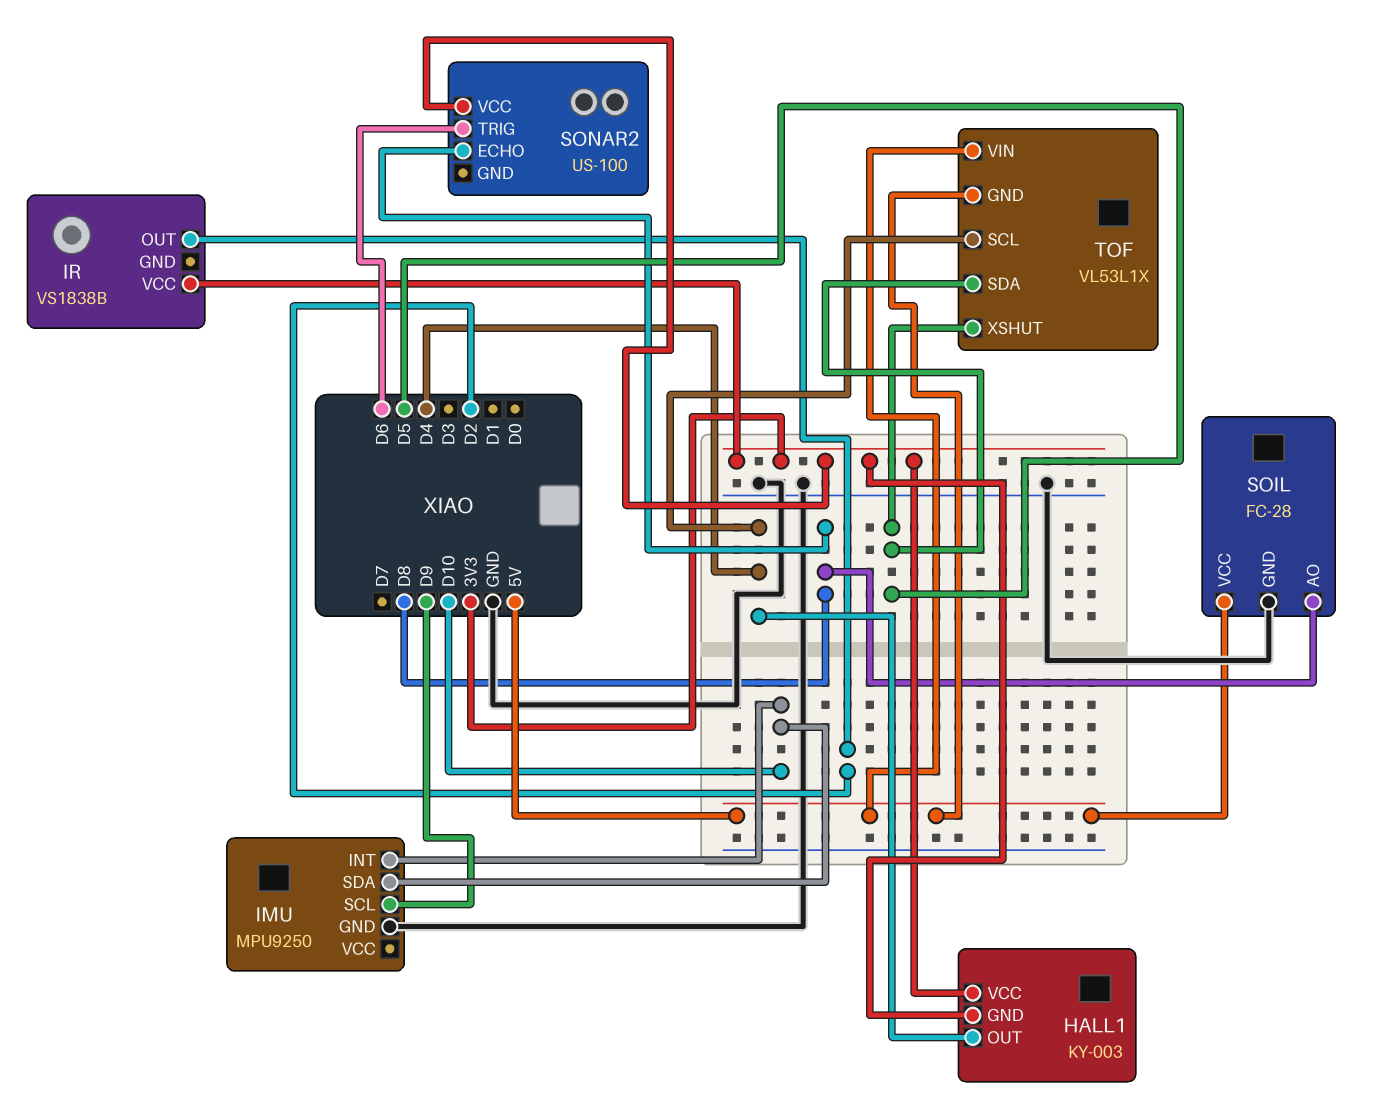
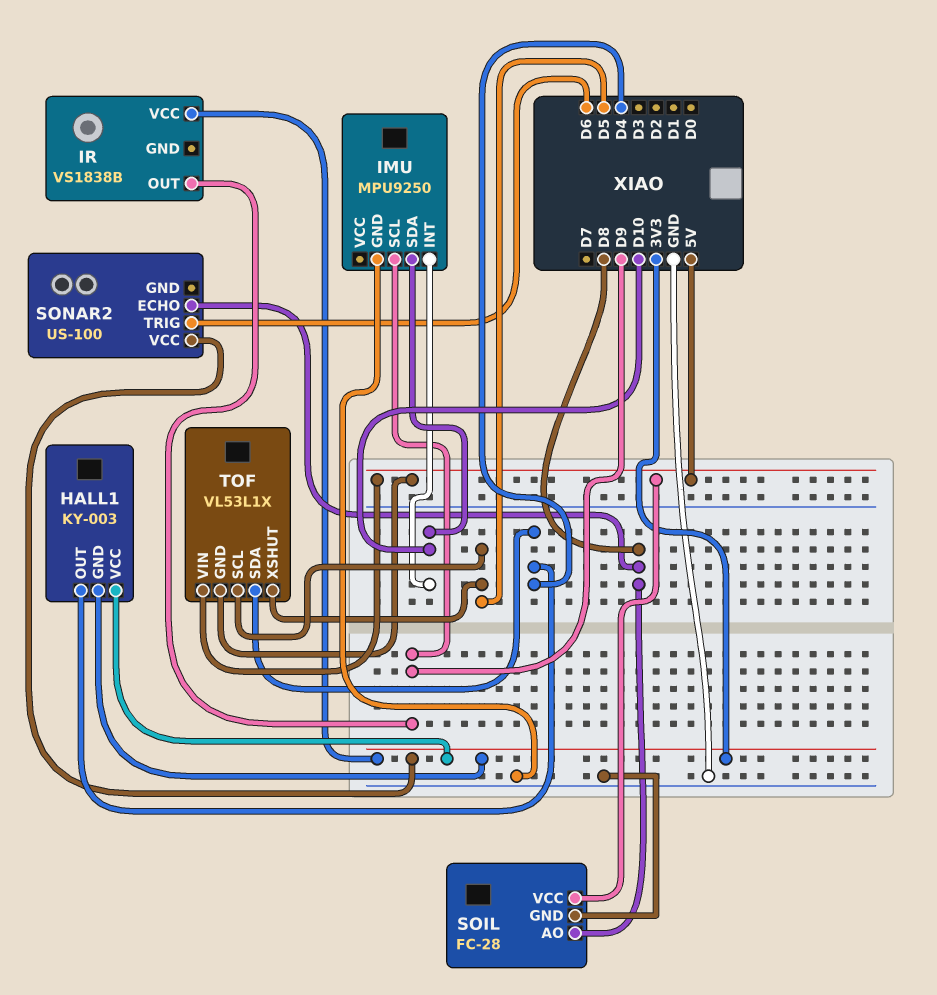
IR pin OUT: D2 -> D9
TOF pin SCL: D4 -> D5
TOF pin SDA: D5 -> D4

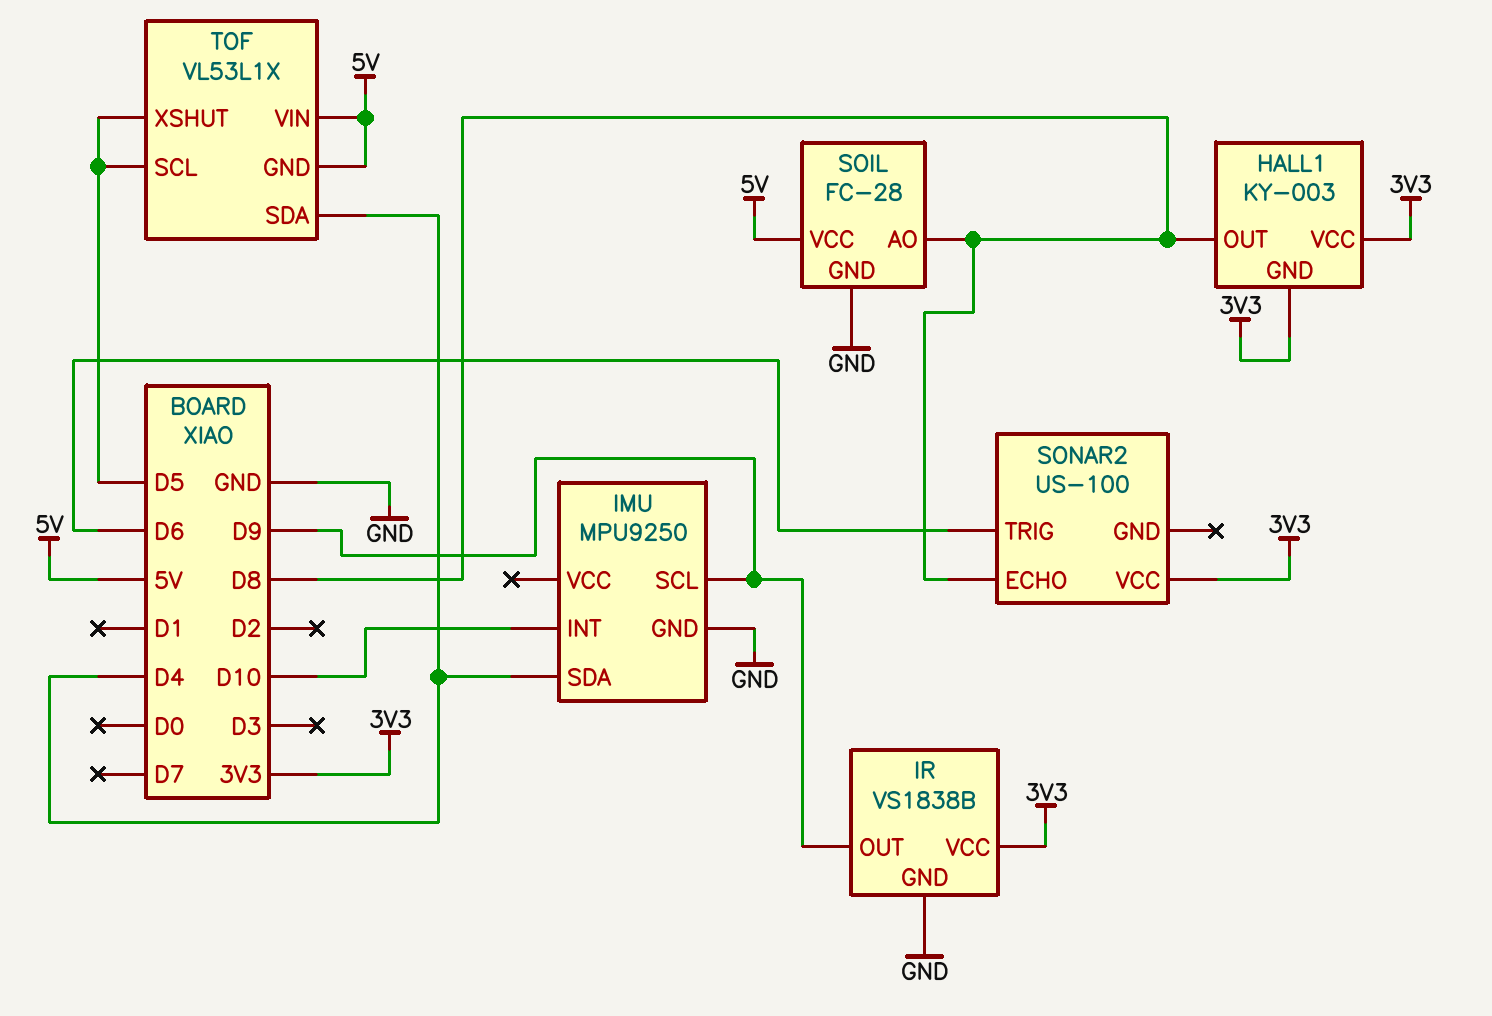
HALL1 pin OUT: D4 -> D8
IMU pin SDA: D10 -> D4
IR pin GND: none -> GND

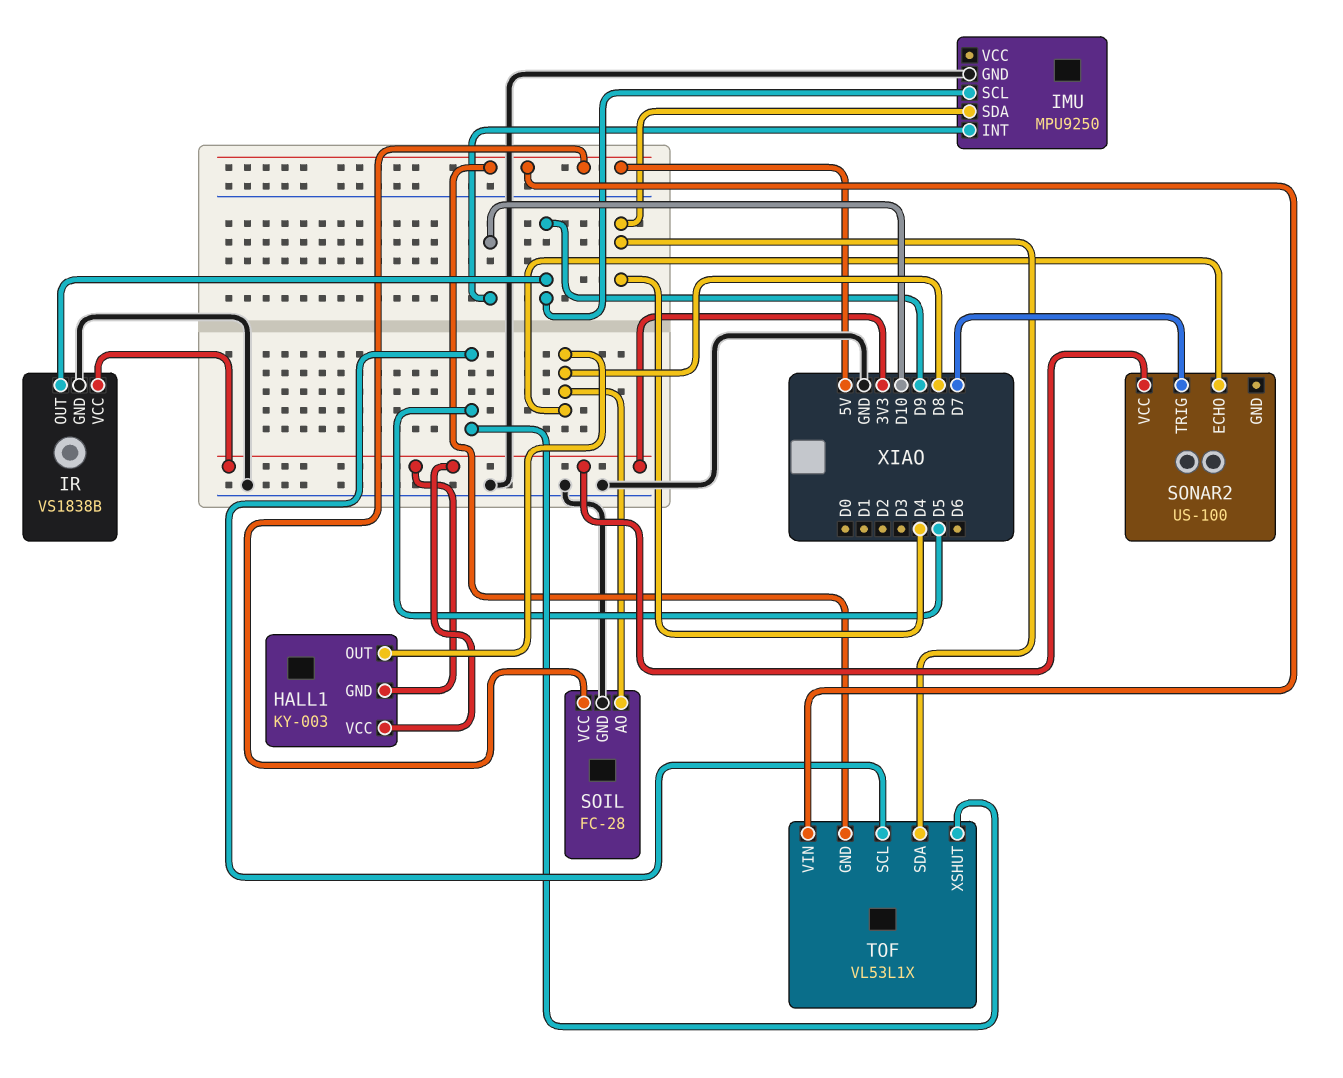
SONAR2 pin TRIG: D6 -> D7

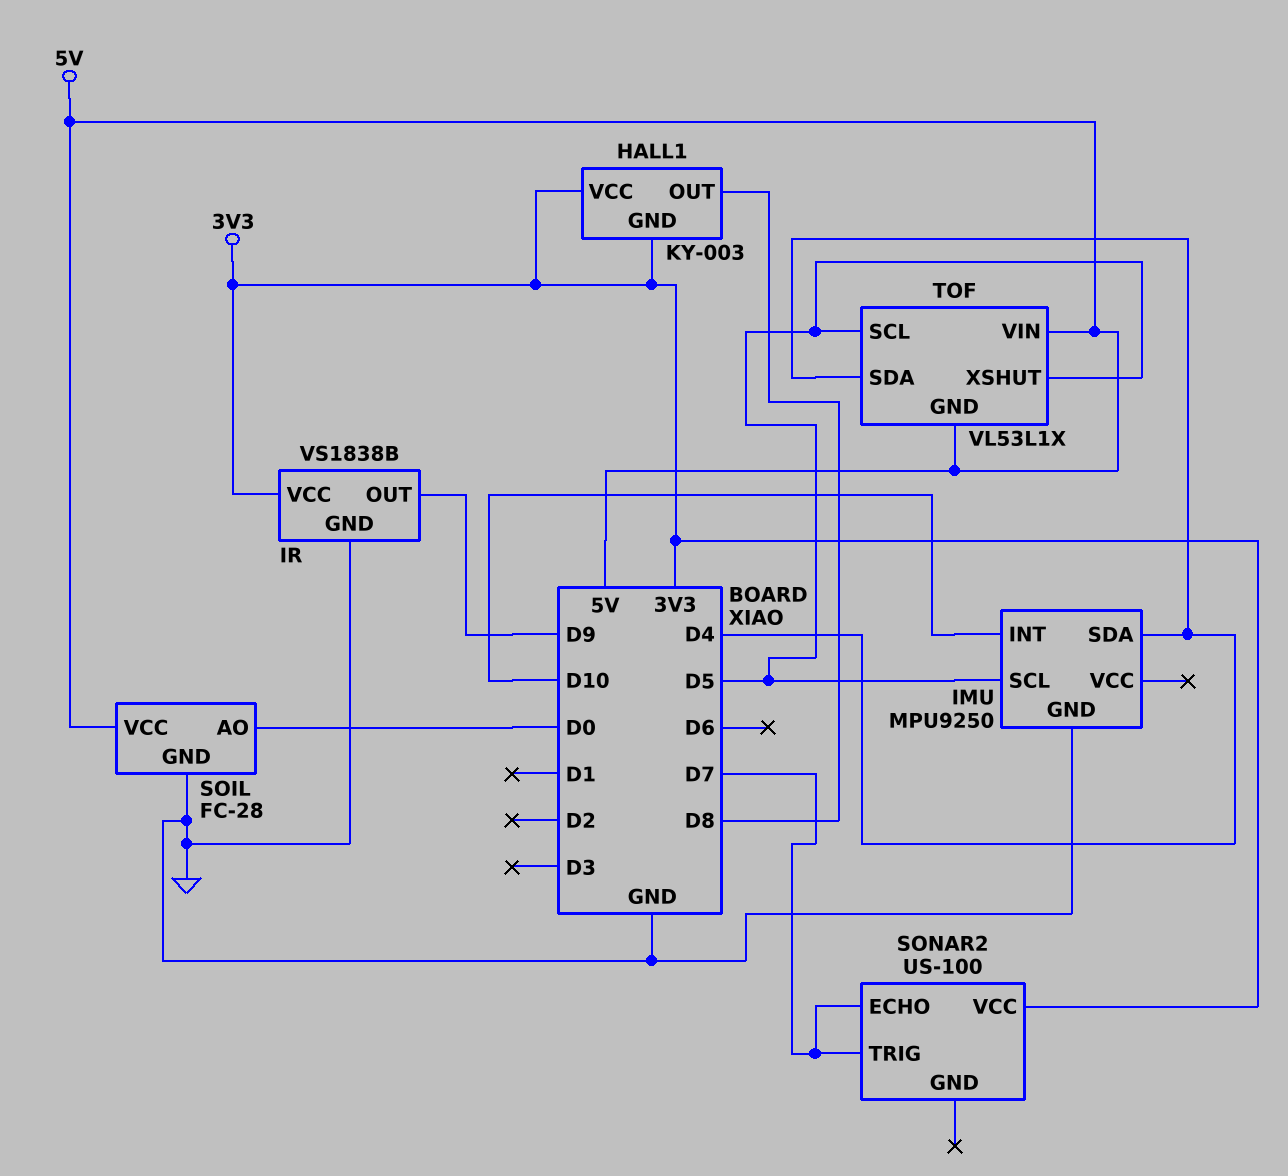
IMU pin SCL: D9 -> D5
SOIL pin AO: D8 -> D0
SONAR2 pin ECHO: D8 -> D7

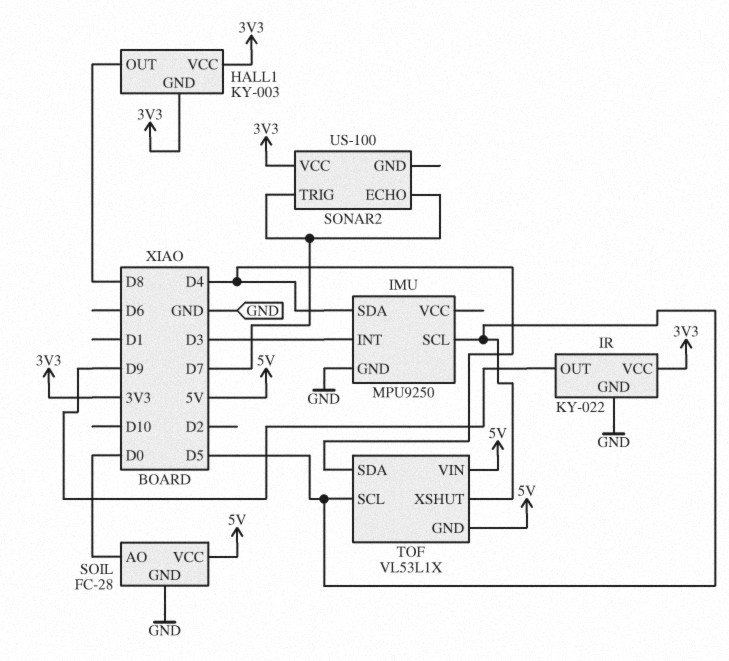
IMU pin INT: D10 -> D3
IR: VS1838B -> KY-022

